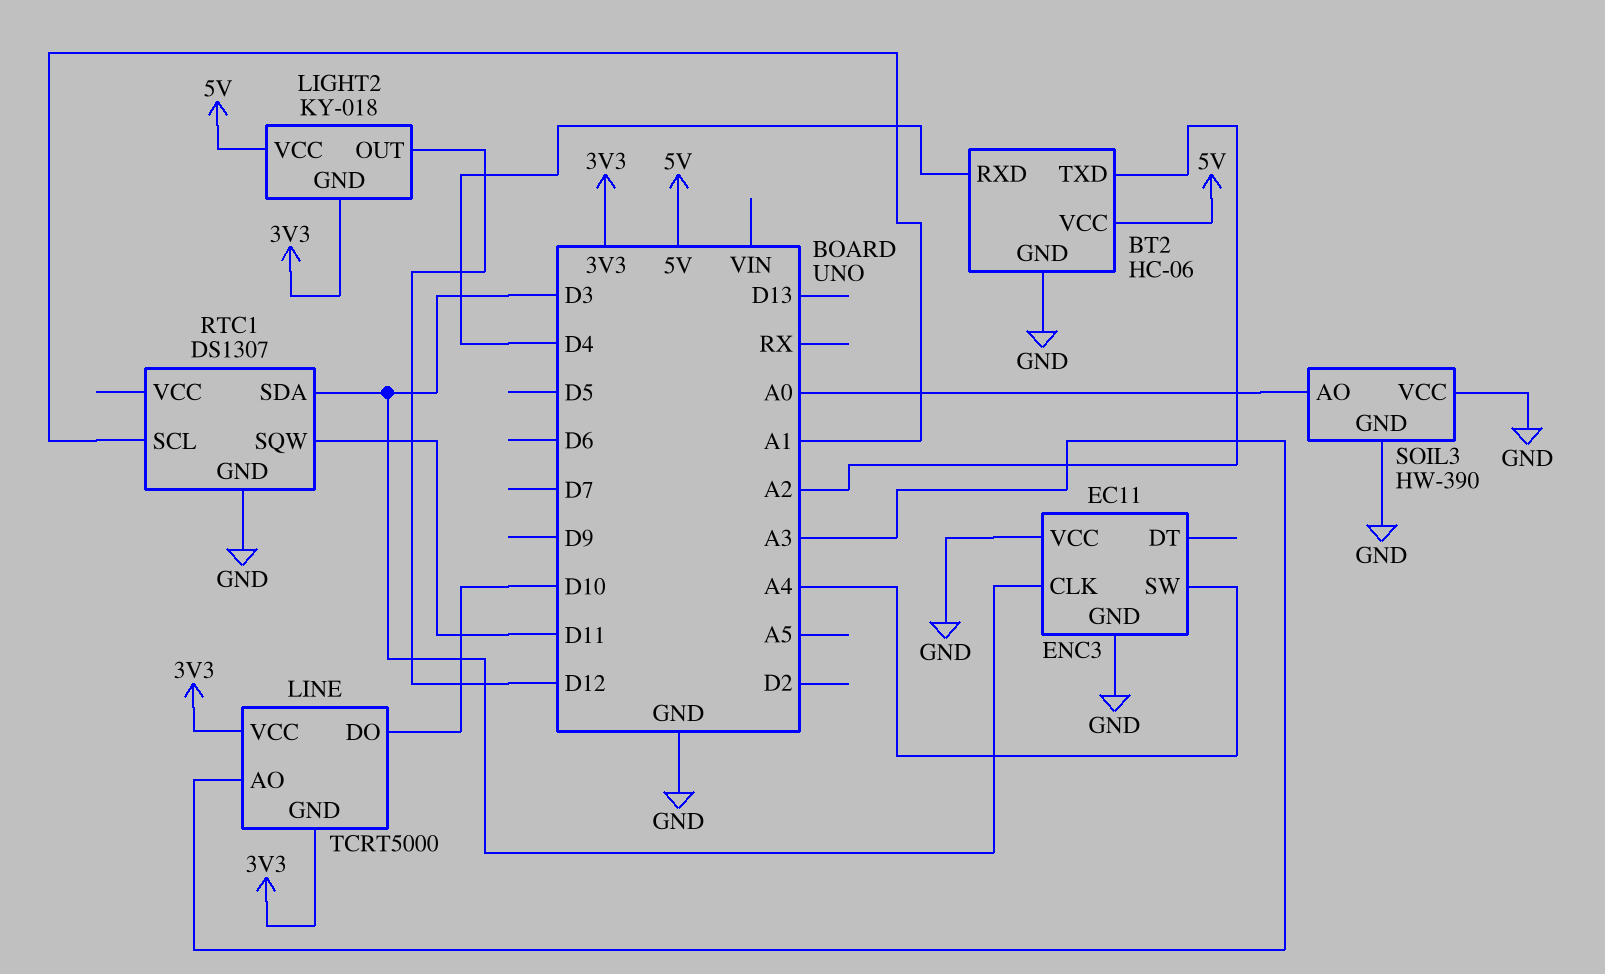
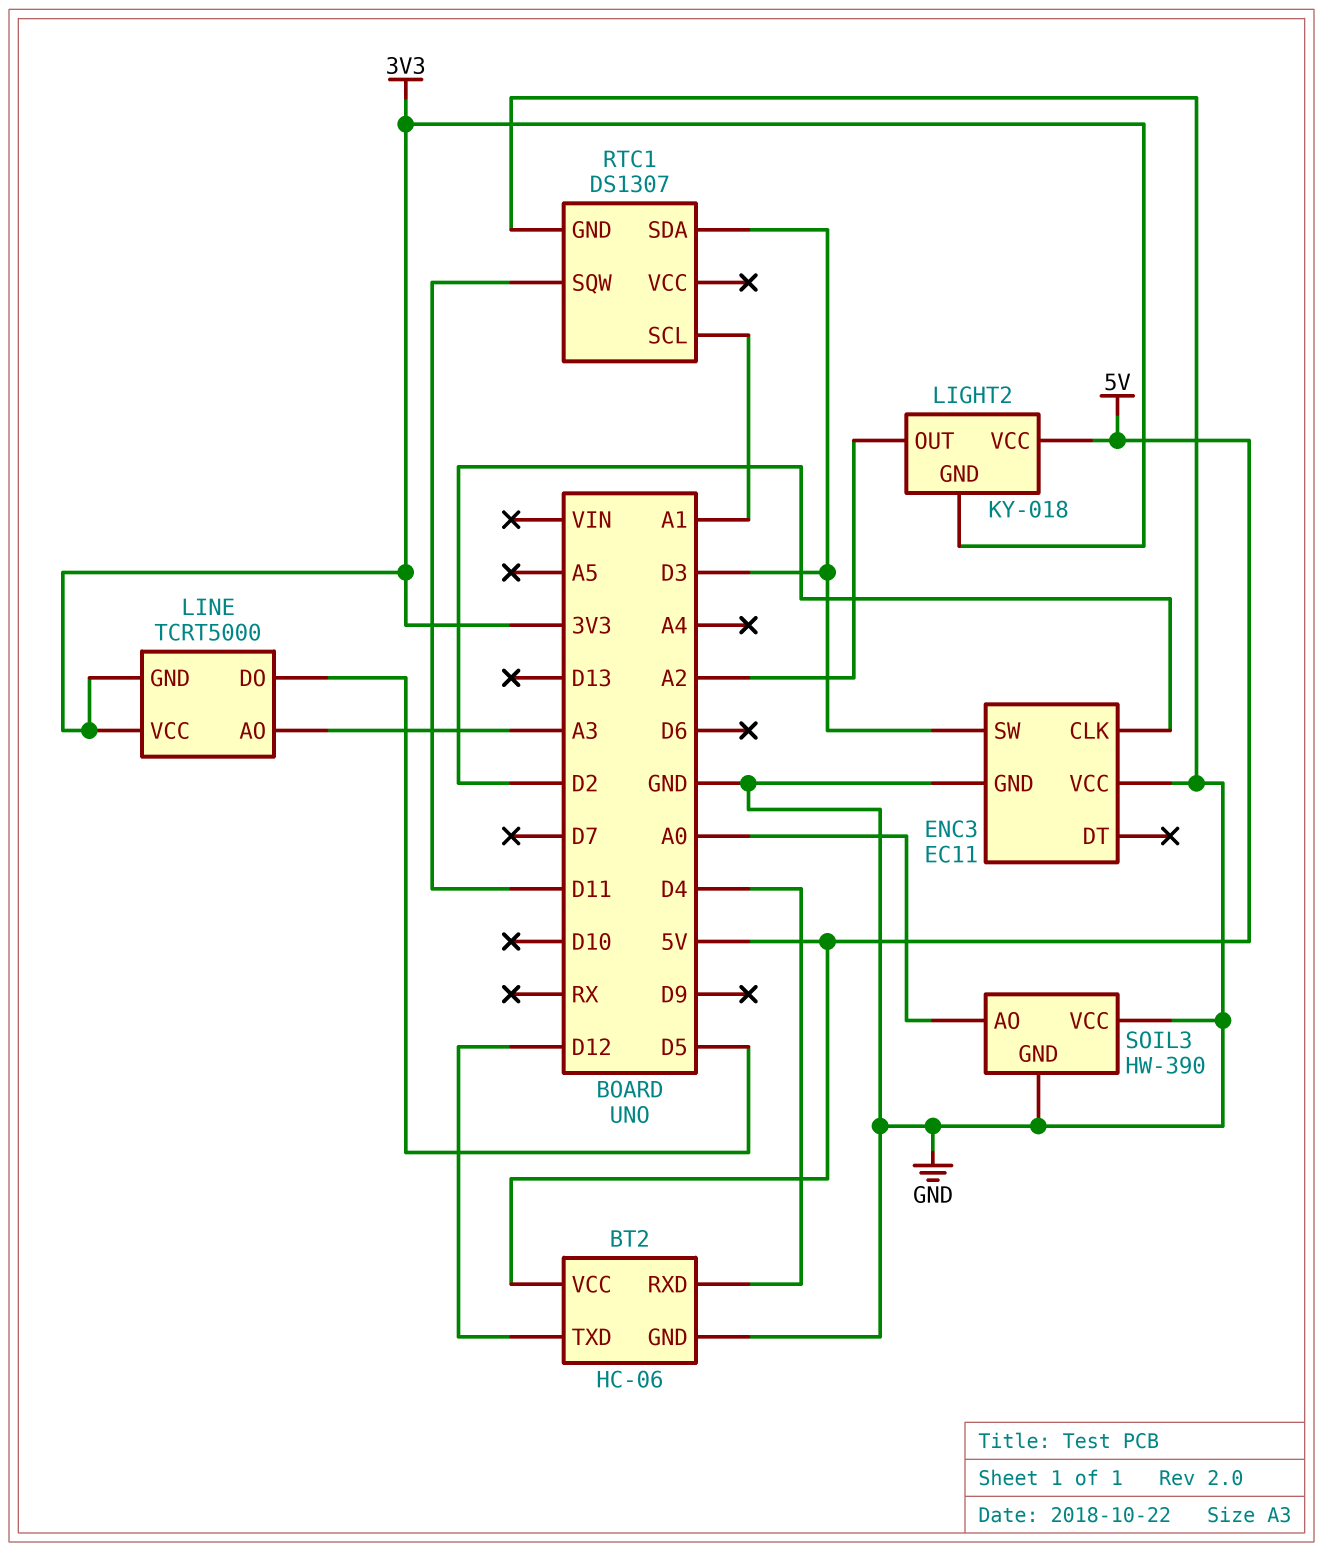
BT2 pin TXD: A2 -> D12
ENC3 pin CLK: D3 -> D2
ENC3 pin SW: A4 -> D3
LIGHT2 pin OUT: D12 -> A2
LINE pin DO: D10 -> D5

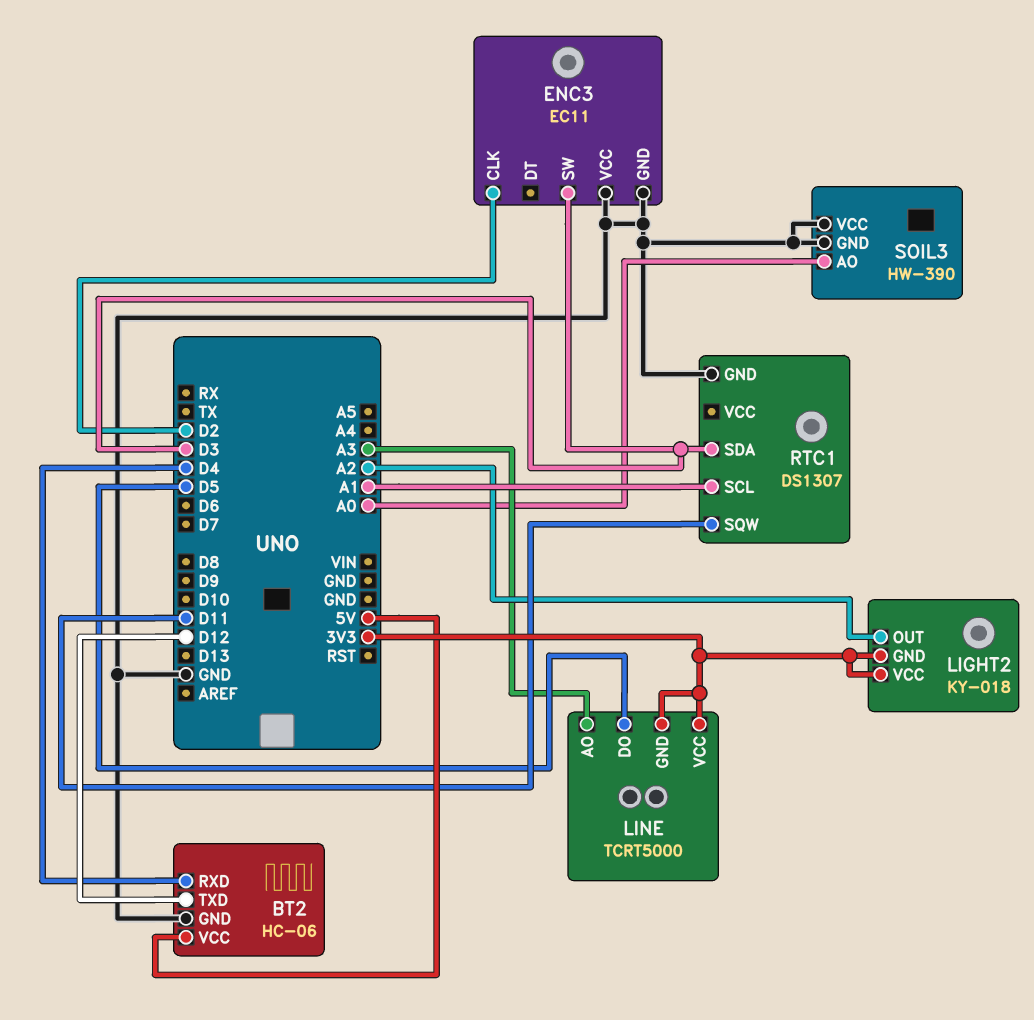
LIGHT2 pin VCC: 5V -> 3V3

